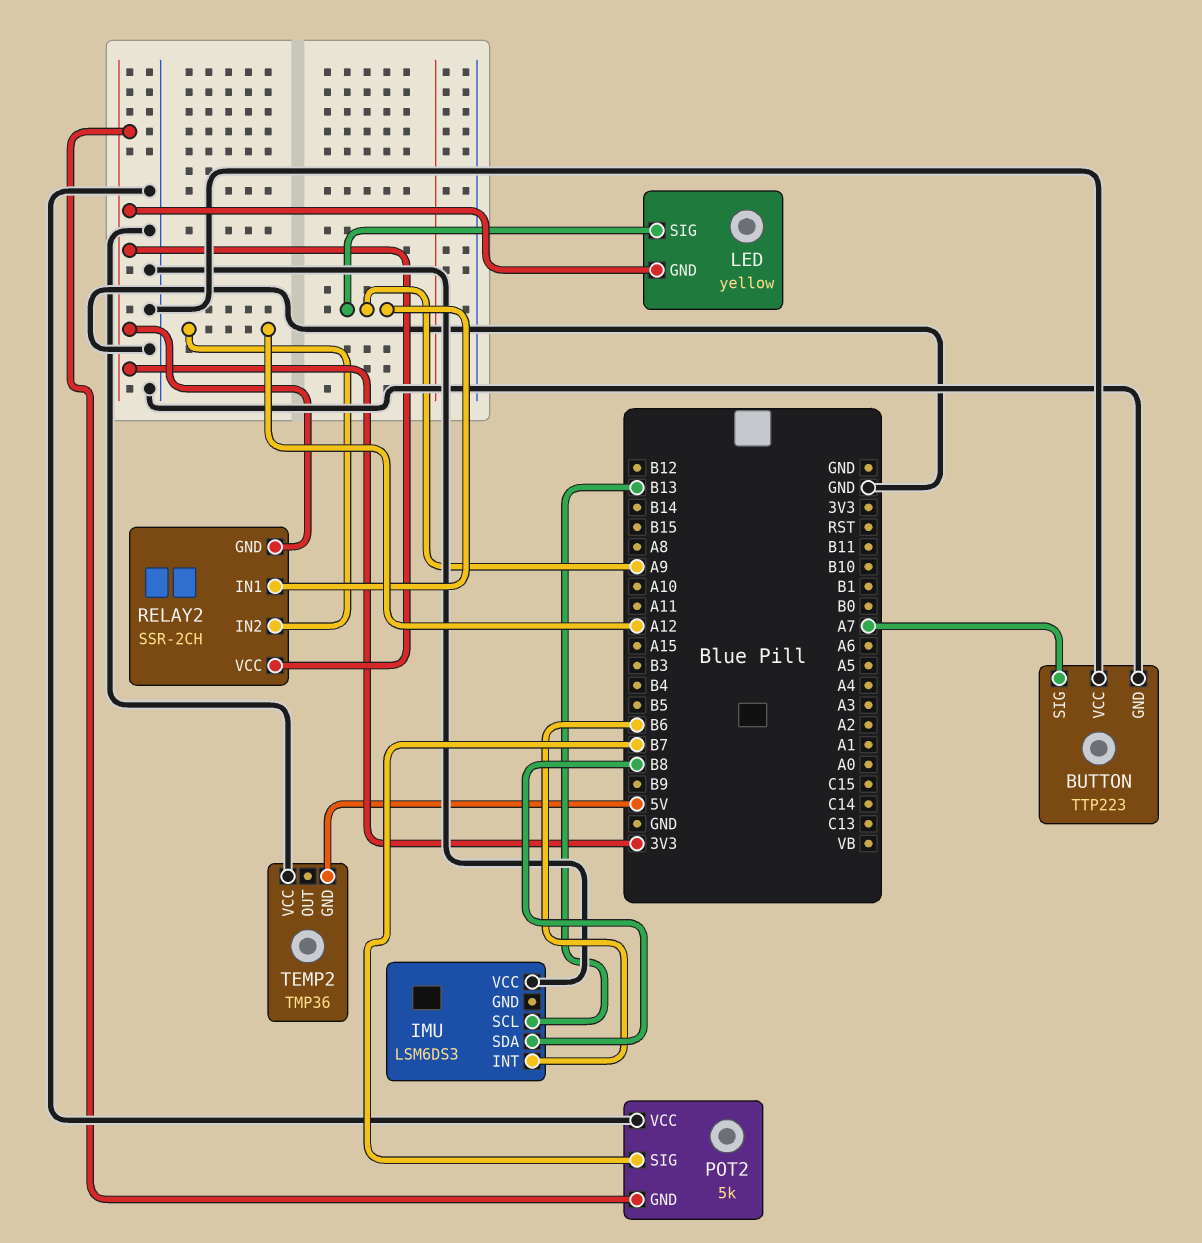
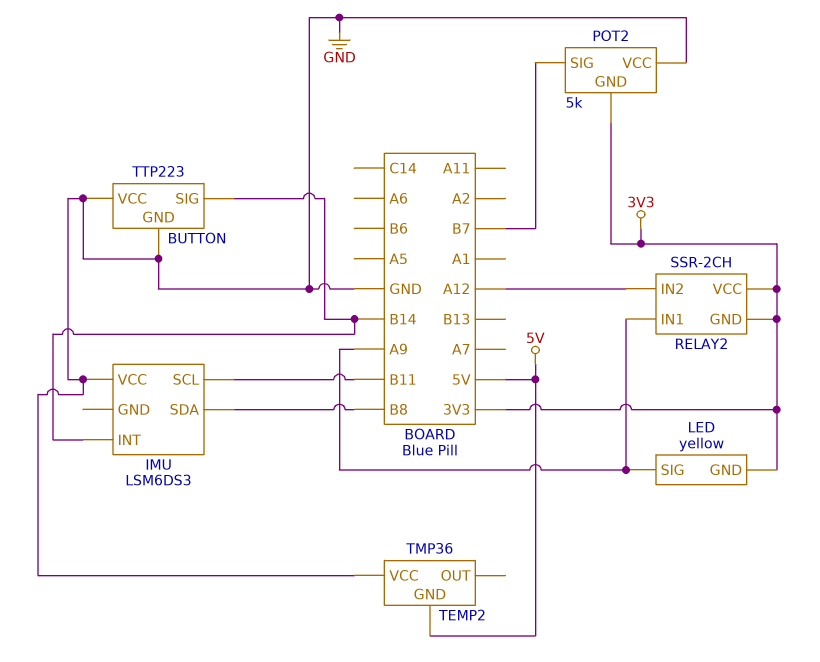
BUTTON pin SIG: A7 -> B14
IMU pin INT: B6 -> B14
IMU pin SCL: B13 -> B11

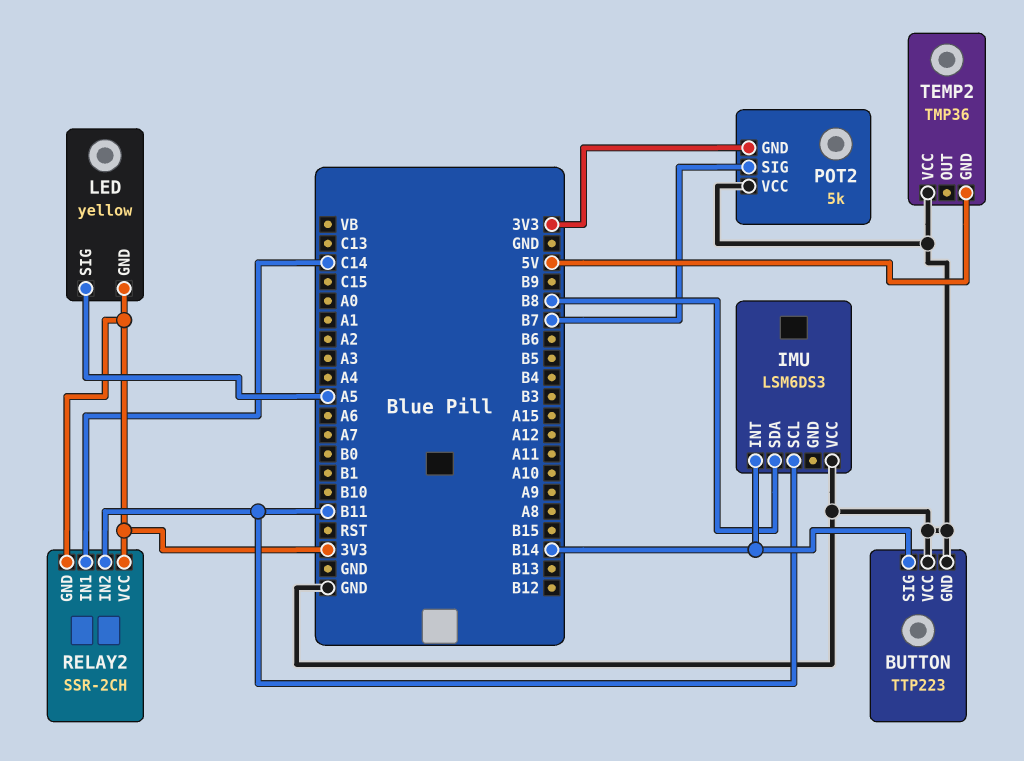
LED pin SIG: A9 -> A5
RELAY2 pin IN1: A9 -> C14
RELAY2 pin IN2: A12 -> B11

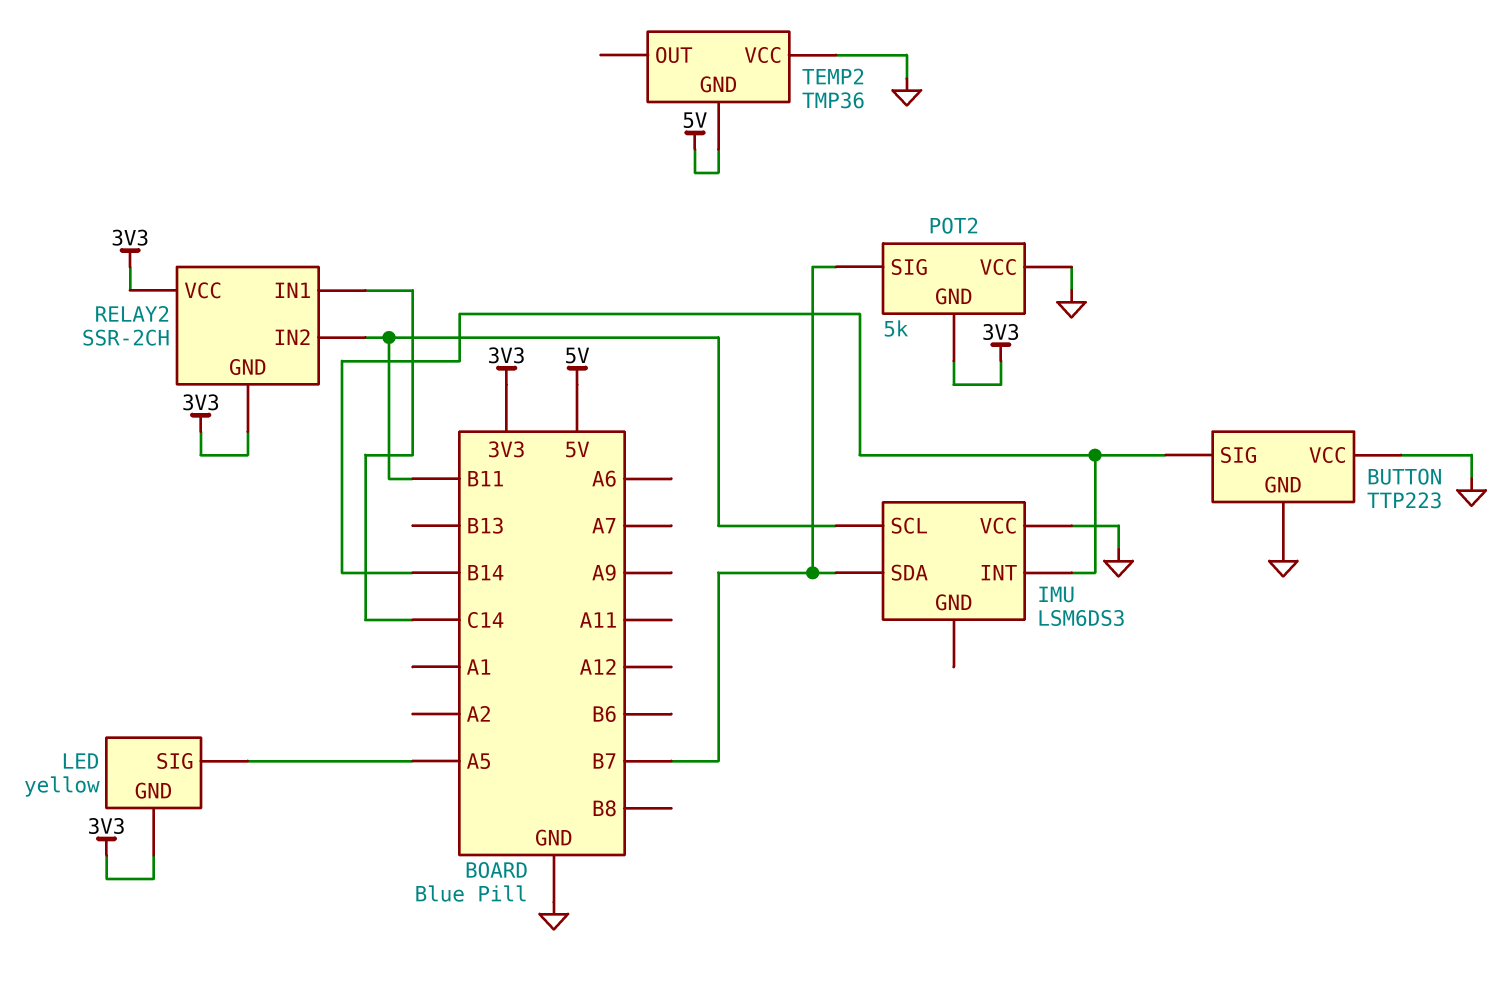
IMU pin SDA: B8 -> B7

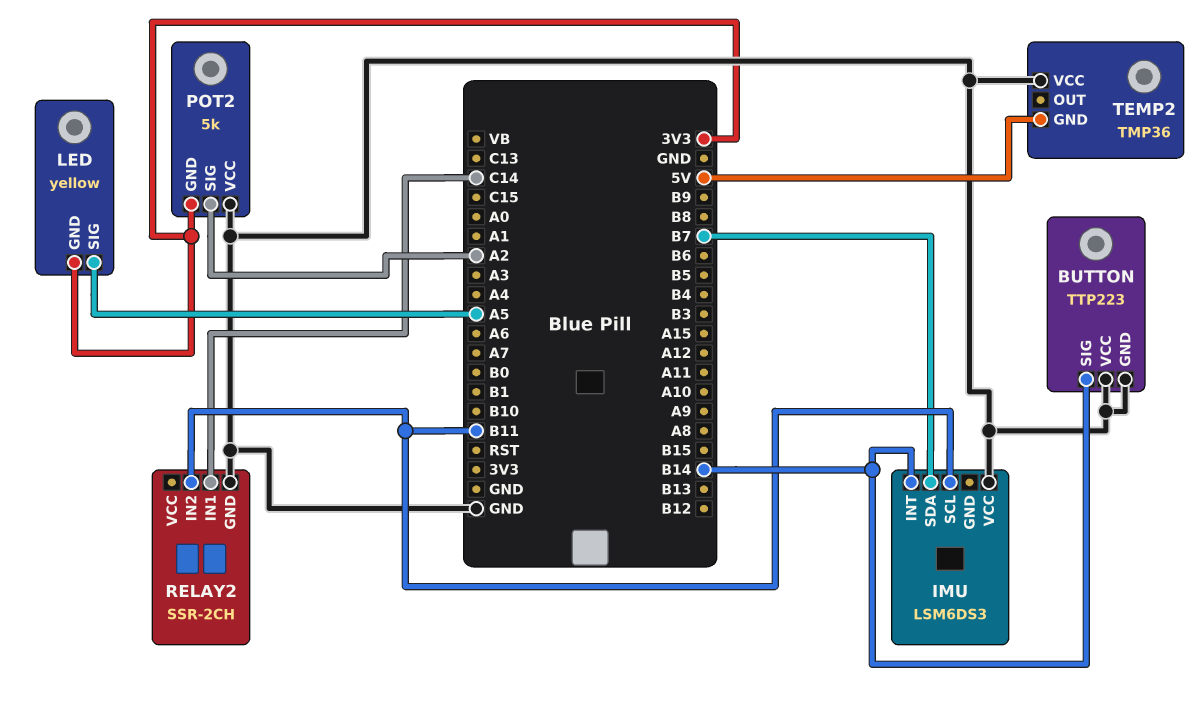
POT2 pin SIG: B7 -> A2
RELAY2 pin GND: 3V3 -> GND
RELAY2 pin VCC: 3V3 -> none

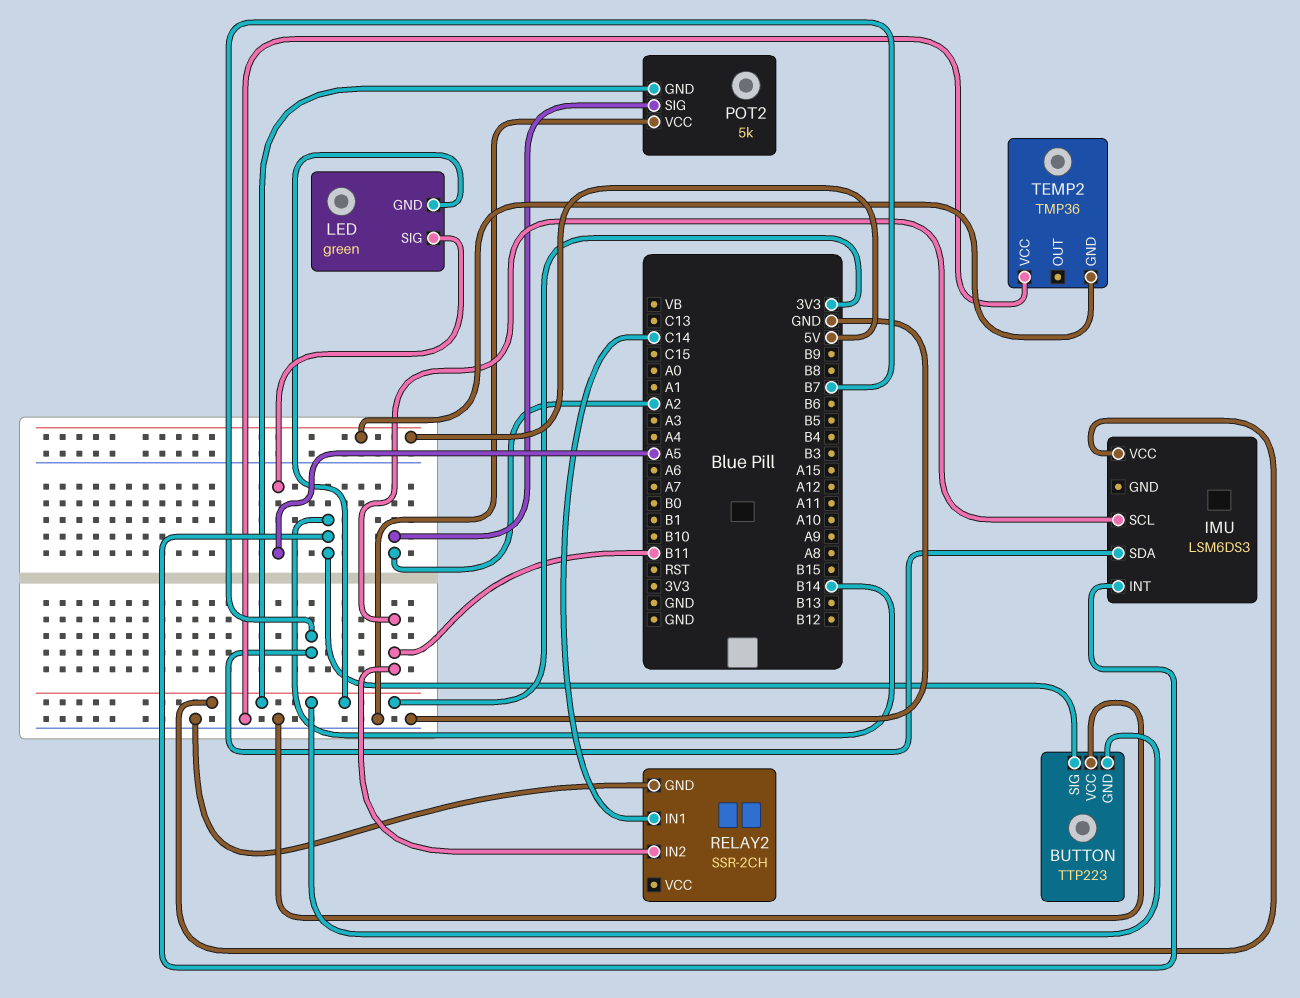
BUTTON pin GND: GND -> 3V3
IMU pin VCC: GND -> 3V3
LED: yellow -> green

